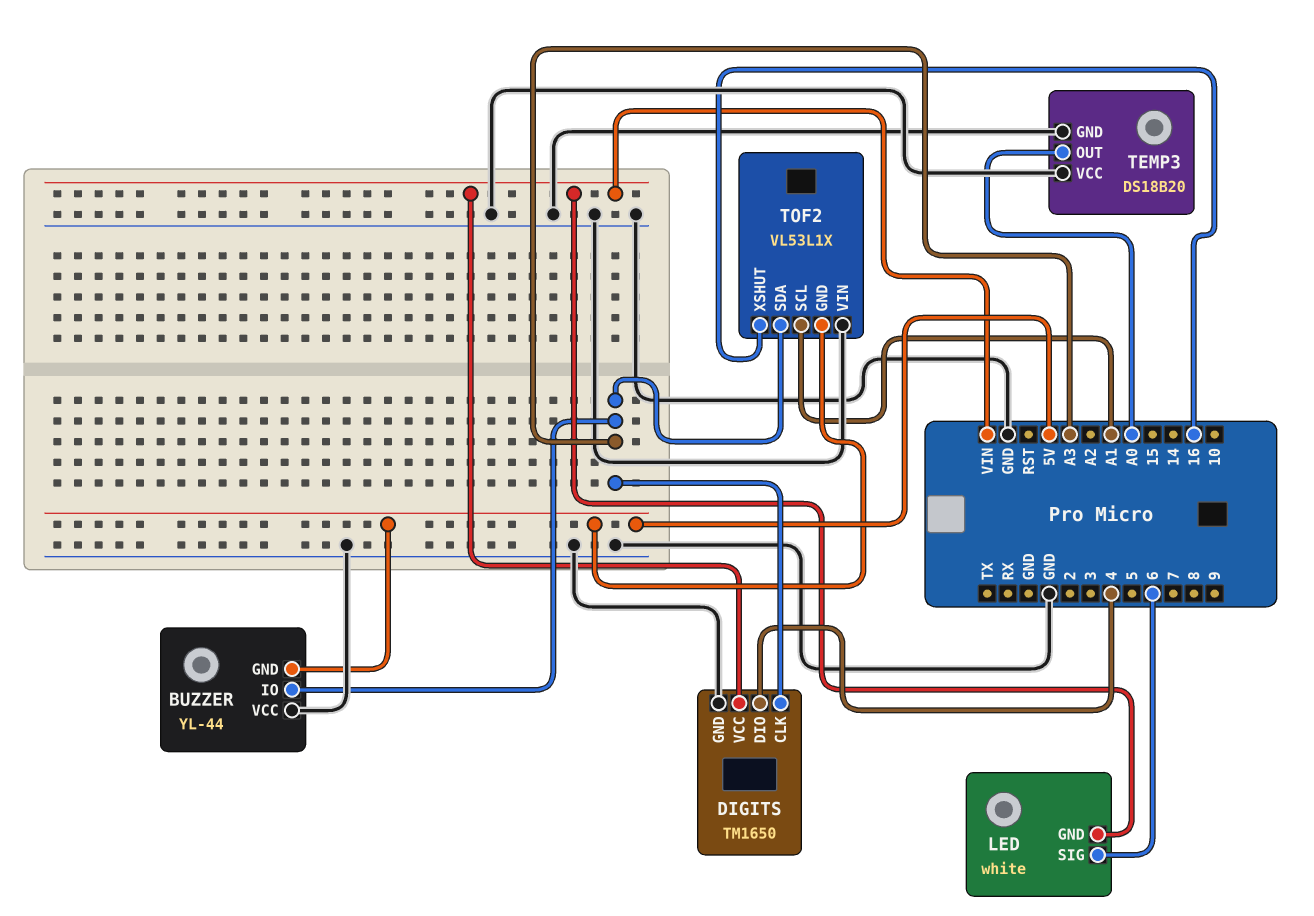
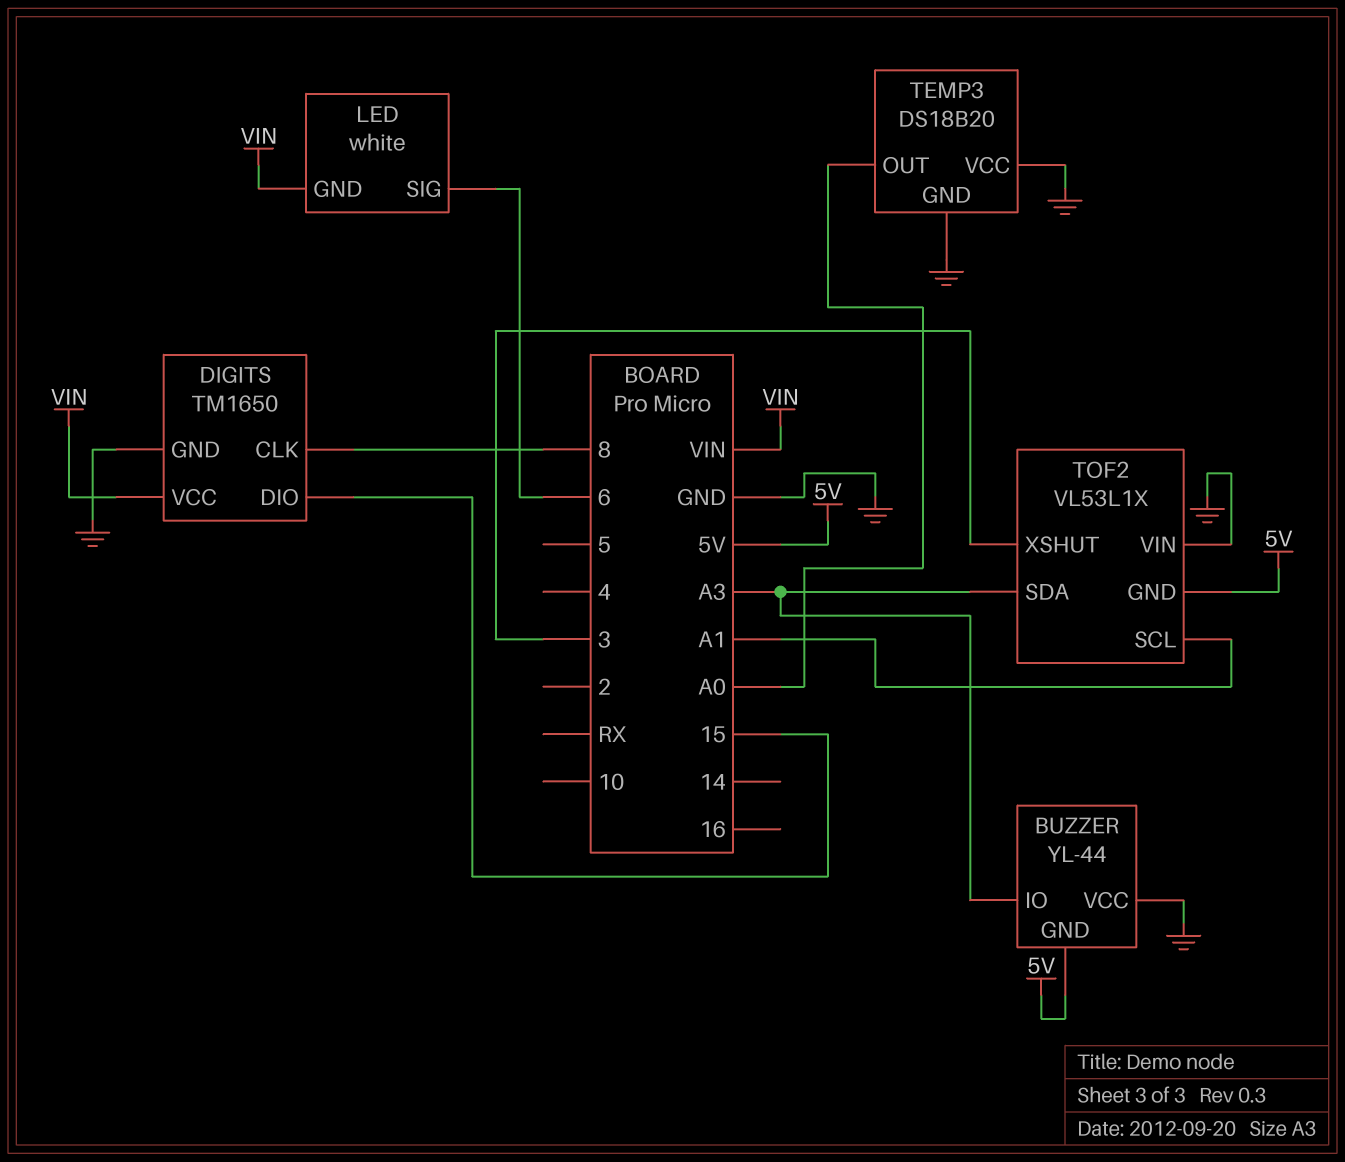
DIGITS pin CLK: A3 -> 8
DIGITS pin DIO: 4 -> 15
TOF2 pin XSHUT: 16 -> 3

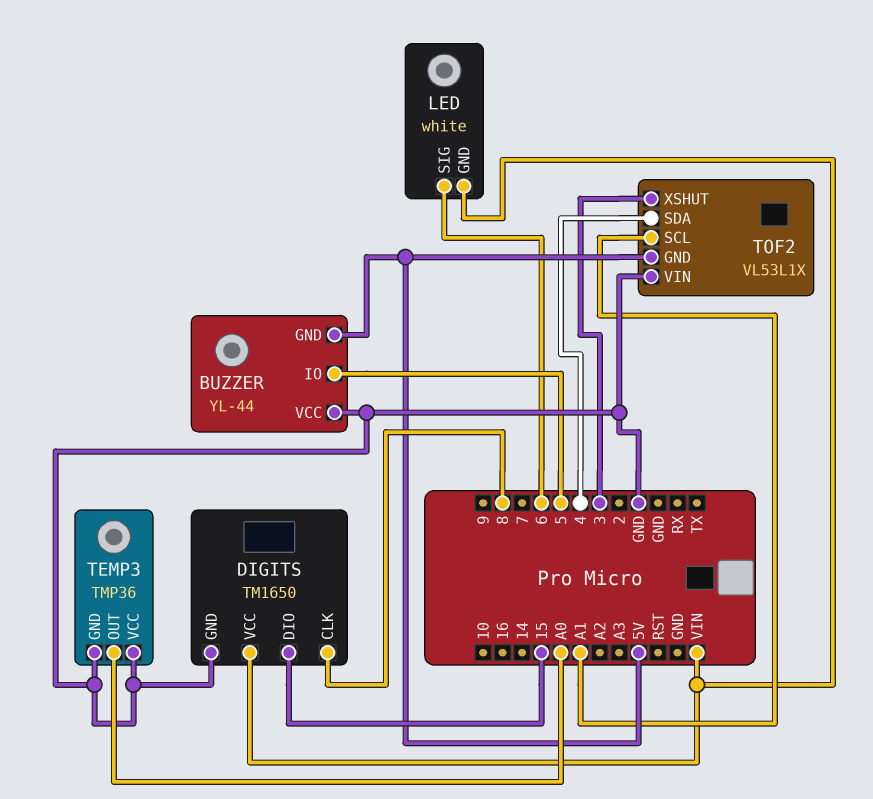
BUZZER pin IO: A3 -> 5
TEMP3: DS18B20 -> TMP36
TOF2 pin SDA: A3 -> 4

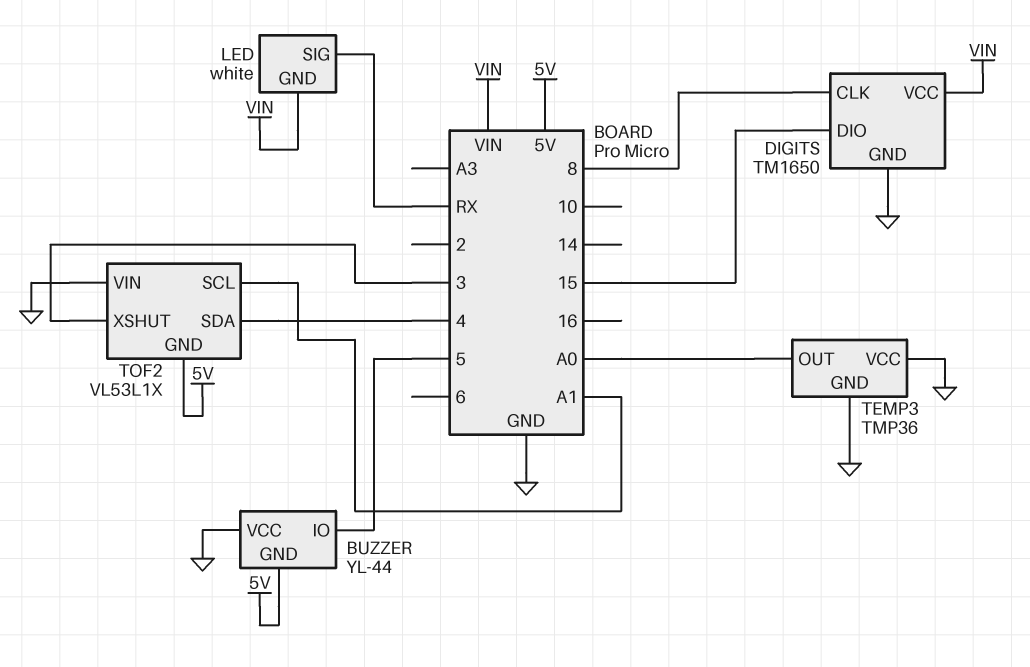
LED pin SIG: 6 -> RX

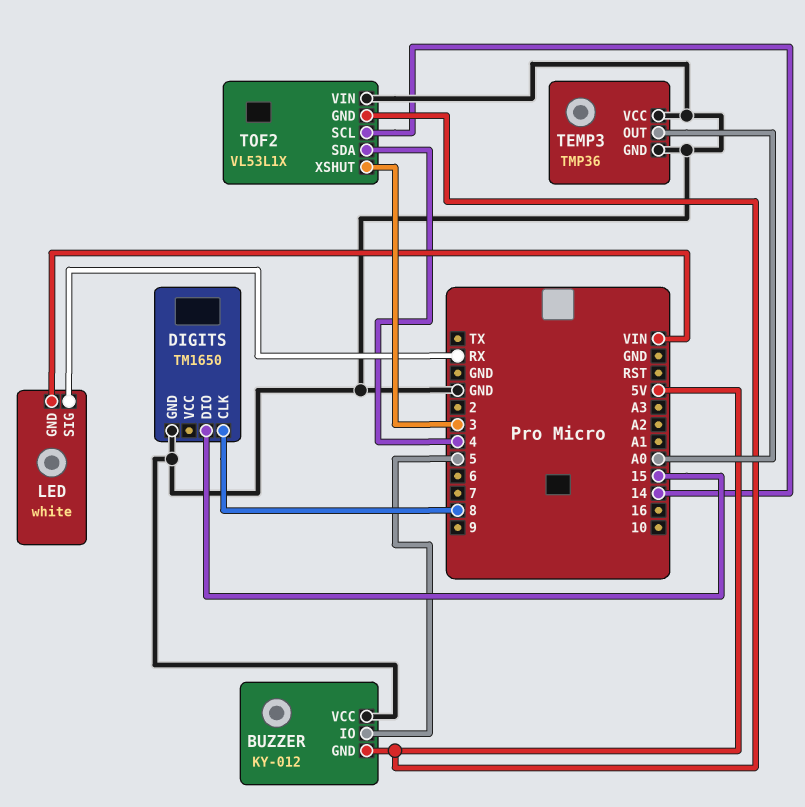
BUZZER: YL-44 -> KY-012
DIGITS pin VCC: VIN -> none
TOF2 pin SCL: A1 -> 14

